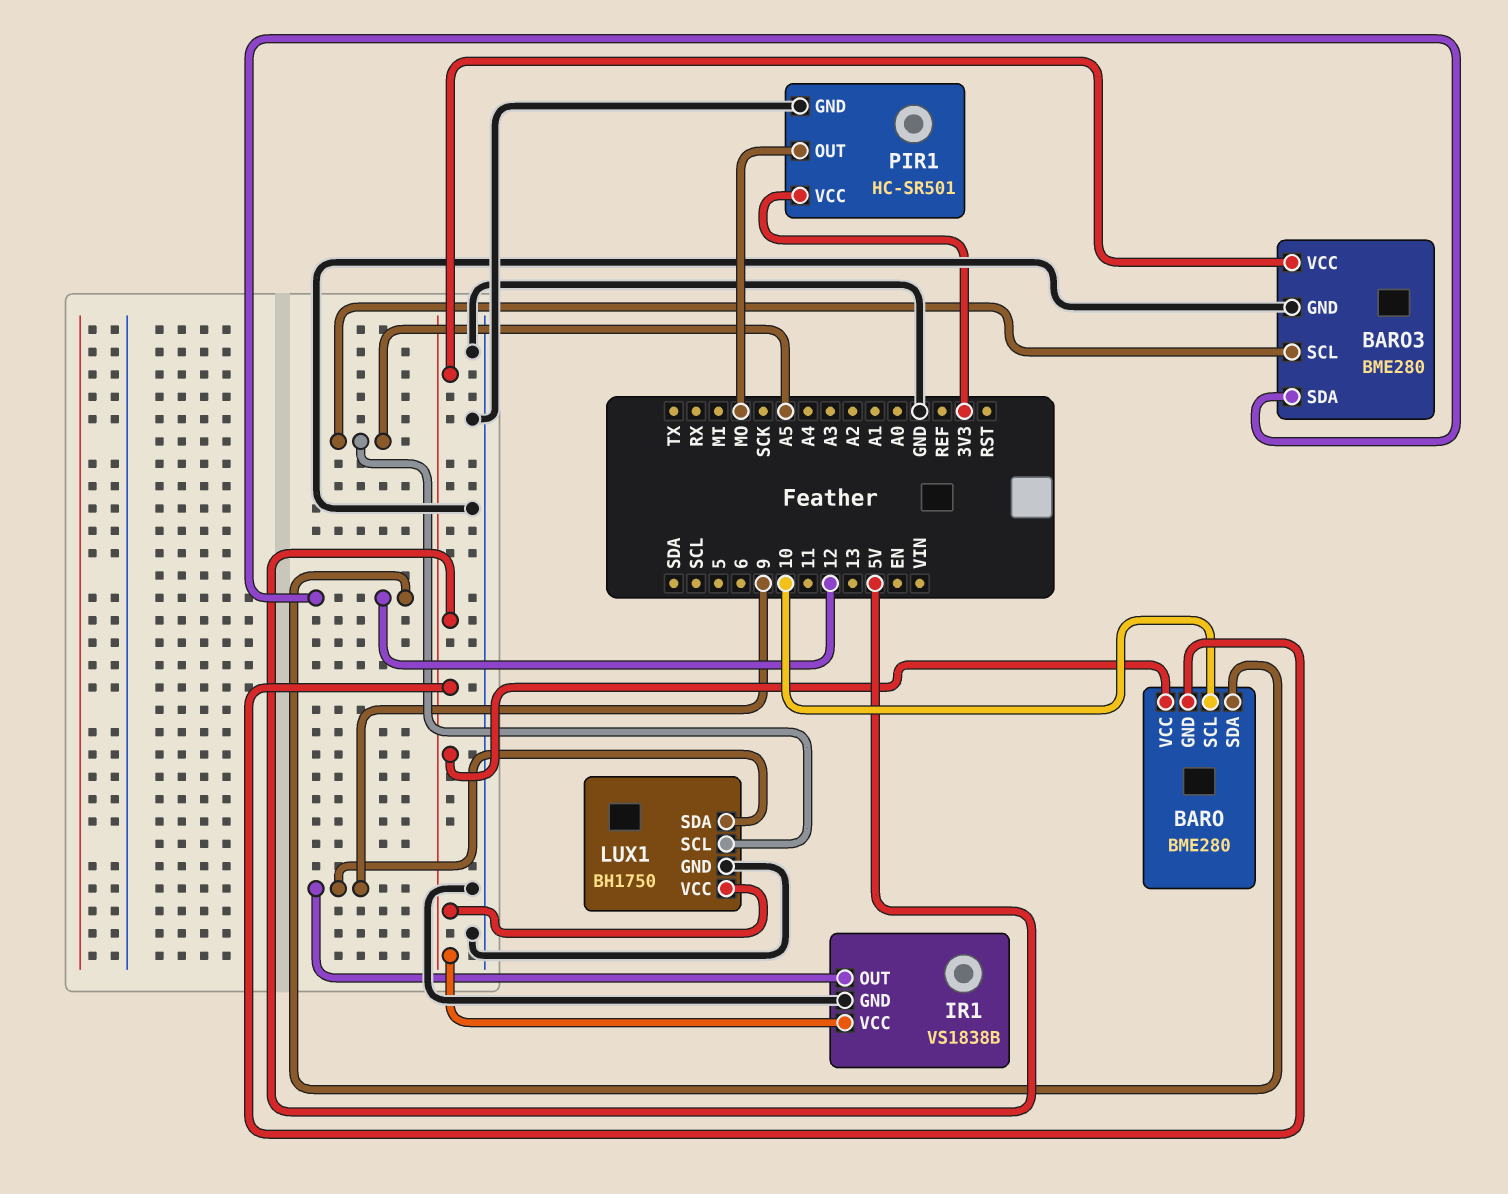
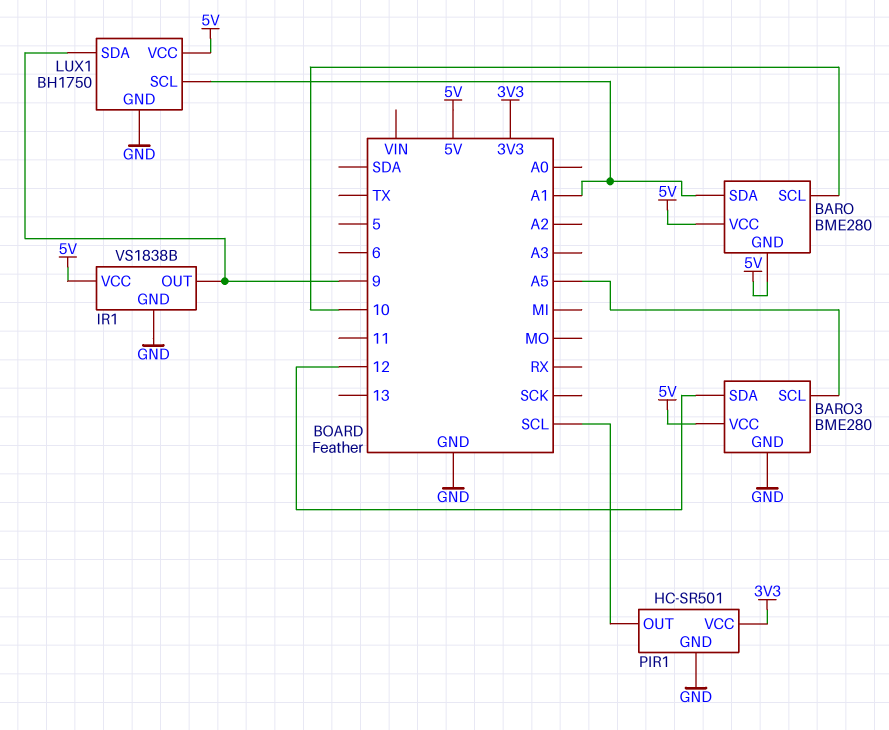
BARO pin SDA: 12 -> A1
LUX1 pin SCL: A5 -> A1
PIR1 pin OUT: MO -> SCL

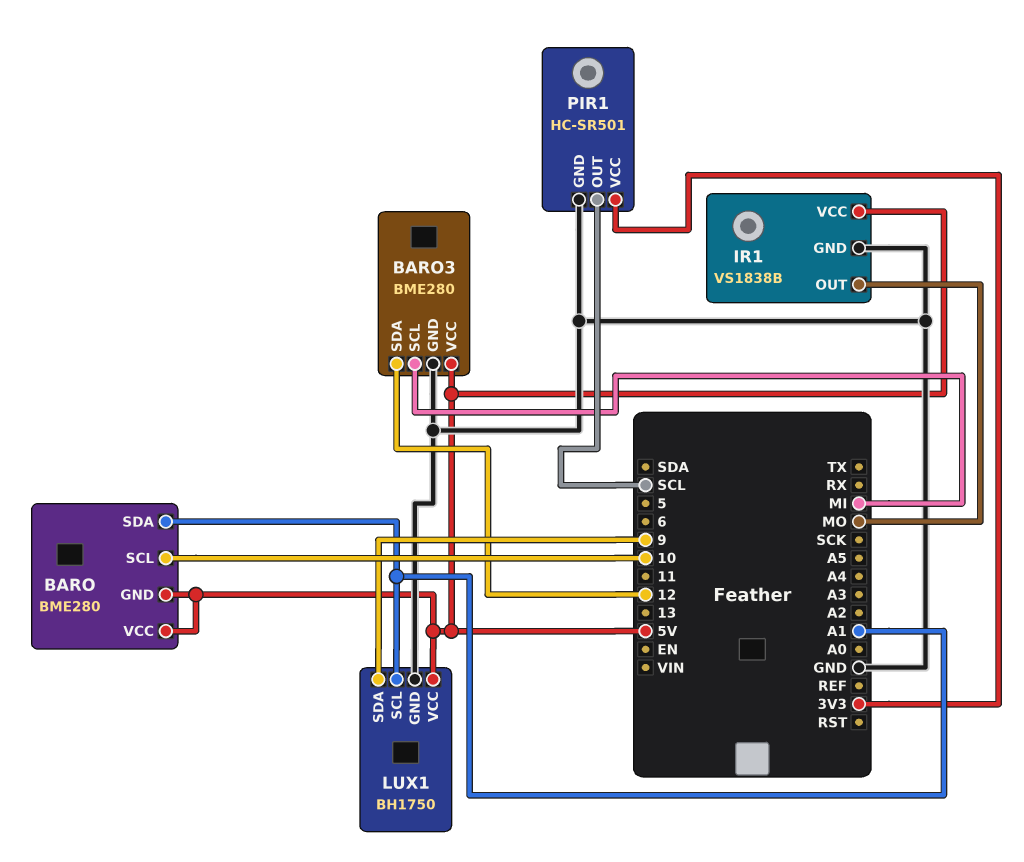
BARO3 pin SCL: A5 -> MI
IR1 pin OUT: 9 -> MO

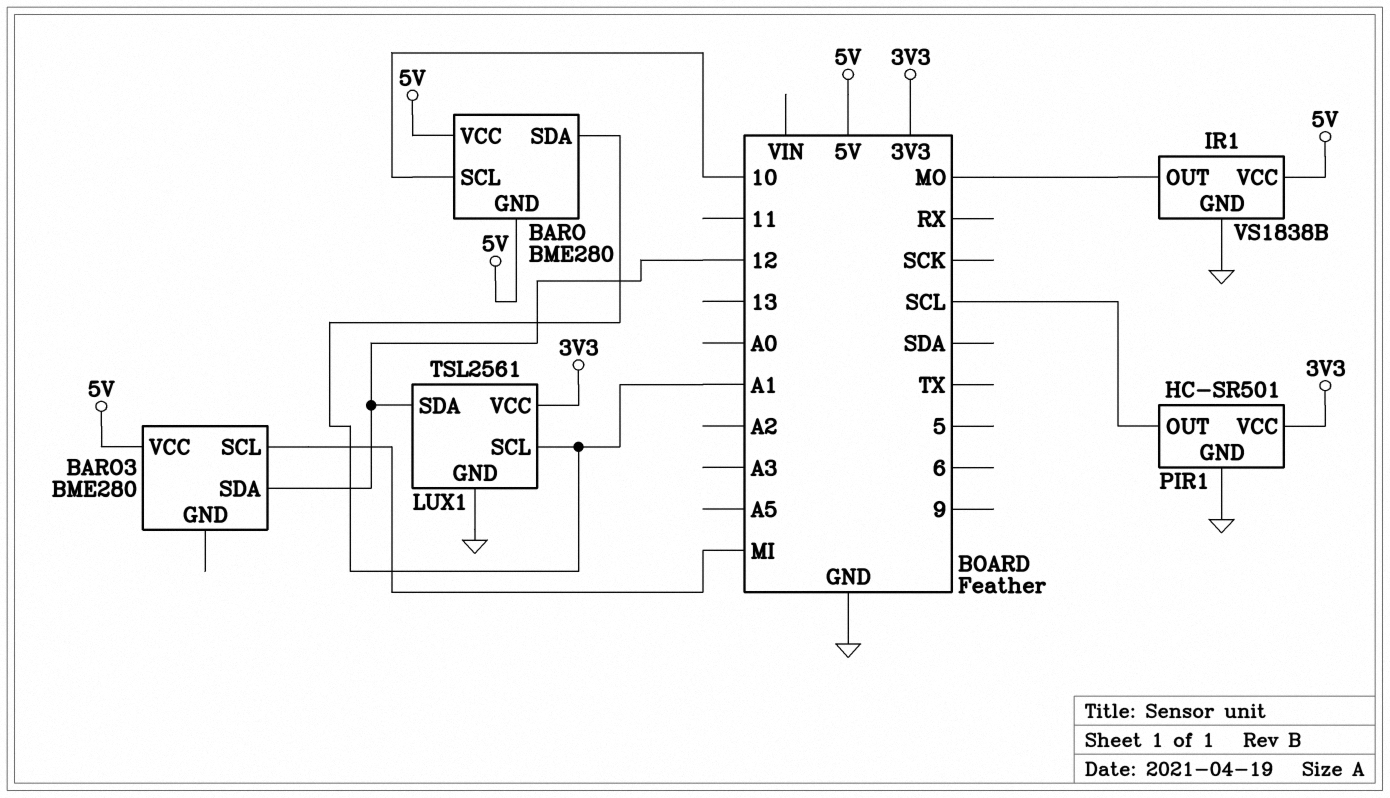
BARO3 pin GND: GND -> none
LUX1: BH1750 -> TSL2561
LUX1 pin SDA: 9 -> 12
LUX1 pin VCC: 5V -> 3V3

